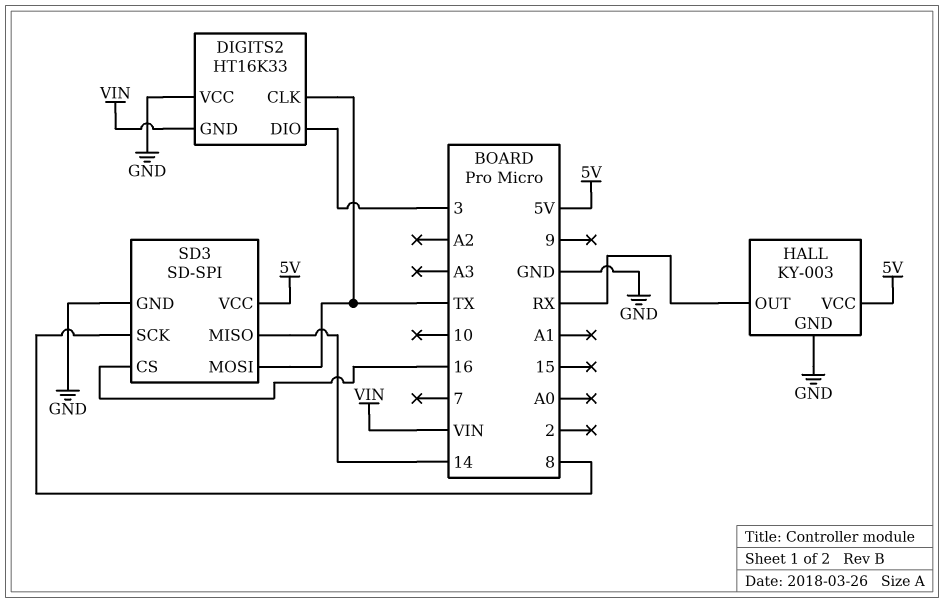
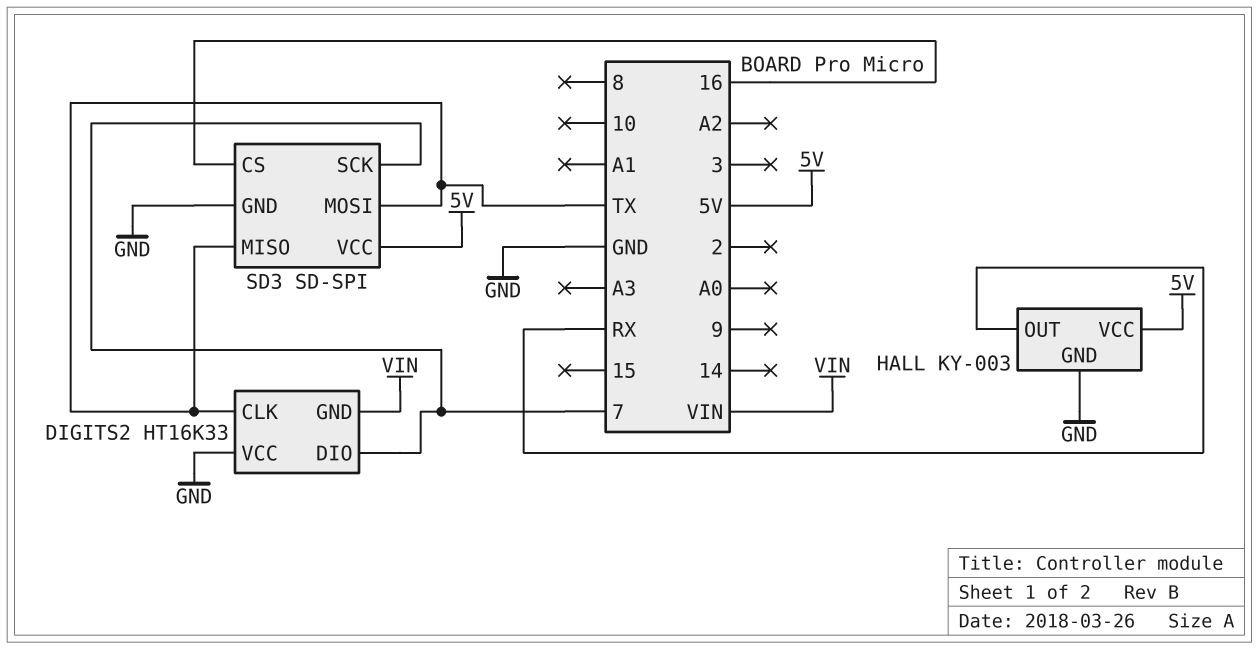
DIGITS2 pin DIO: 3 -> 7
SD3 pin MISO: 14 -> TX
SD3 pin SCK: 8 -> 7

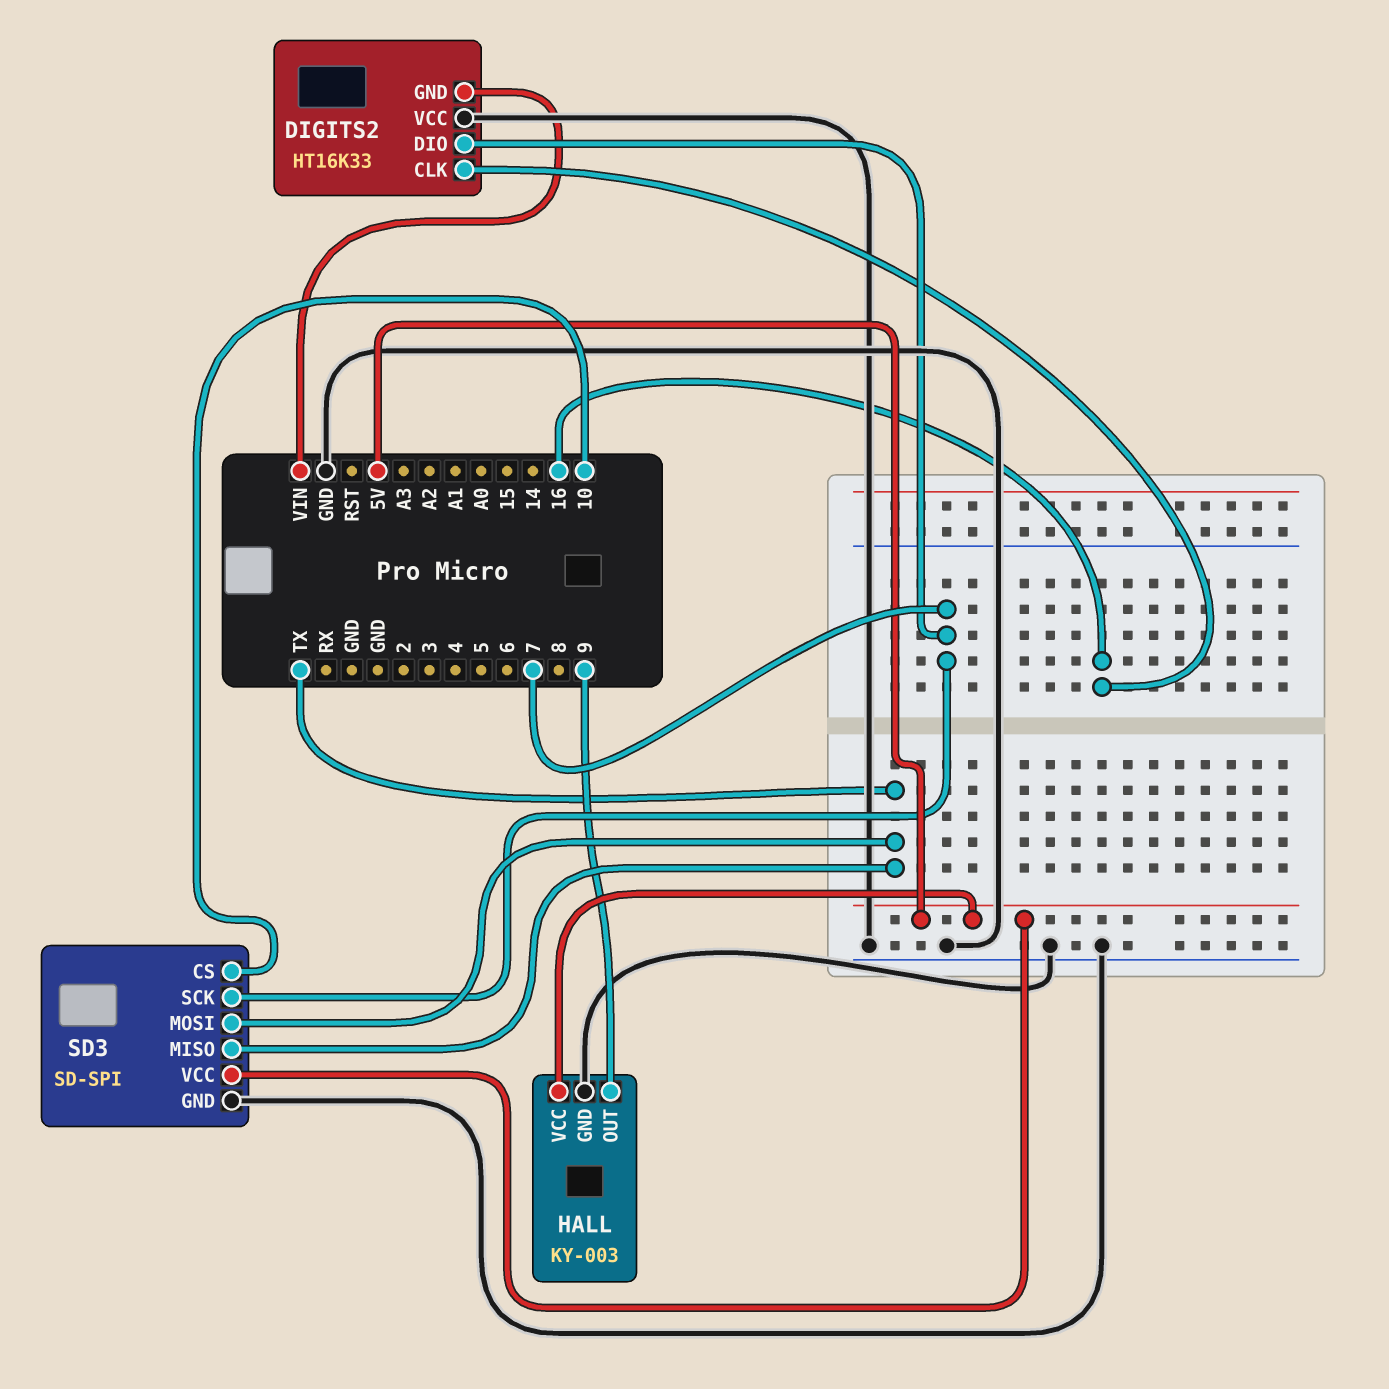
DIGITS2 pin CLK: TX -> 16
HALL pin OUT: RX -> 9
SD3 pin CS: 16 -> 10

